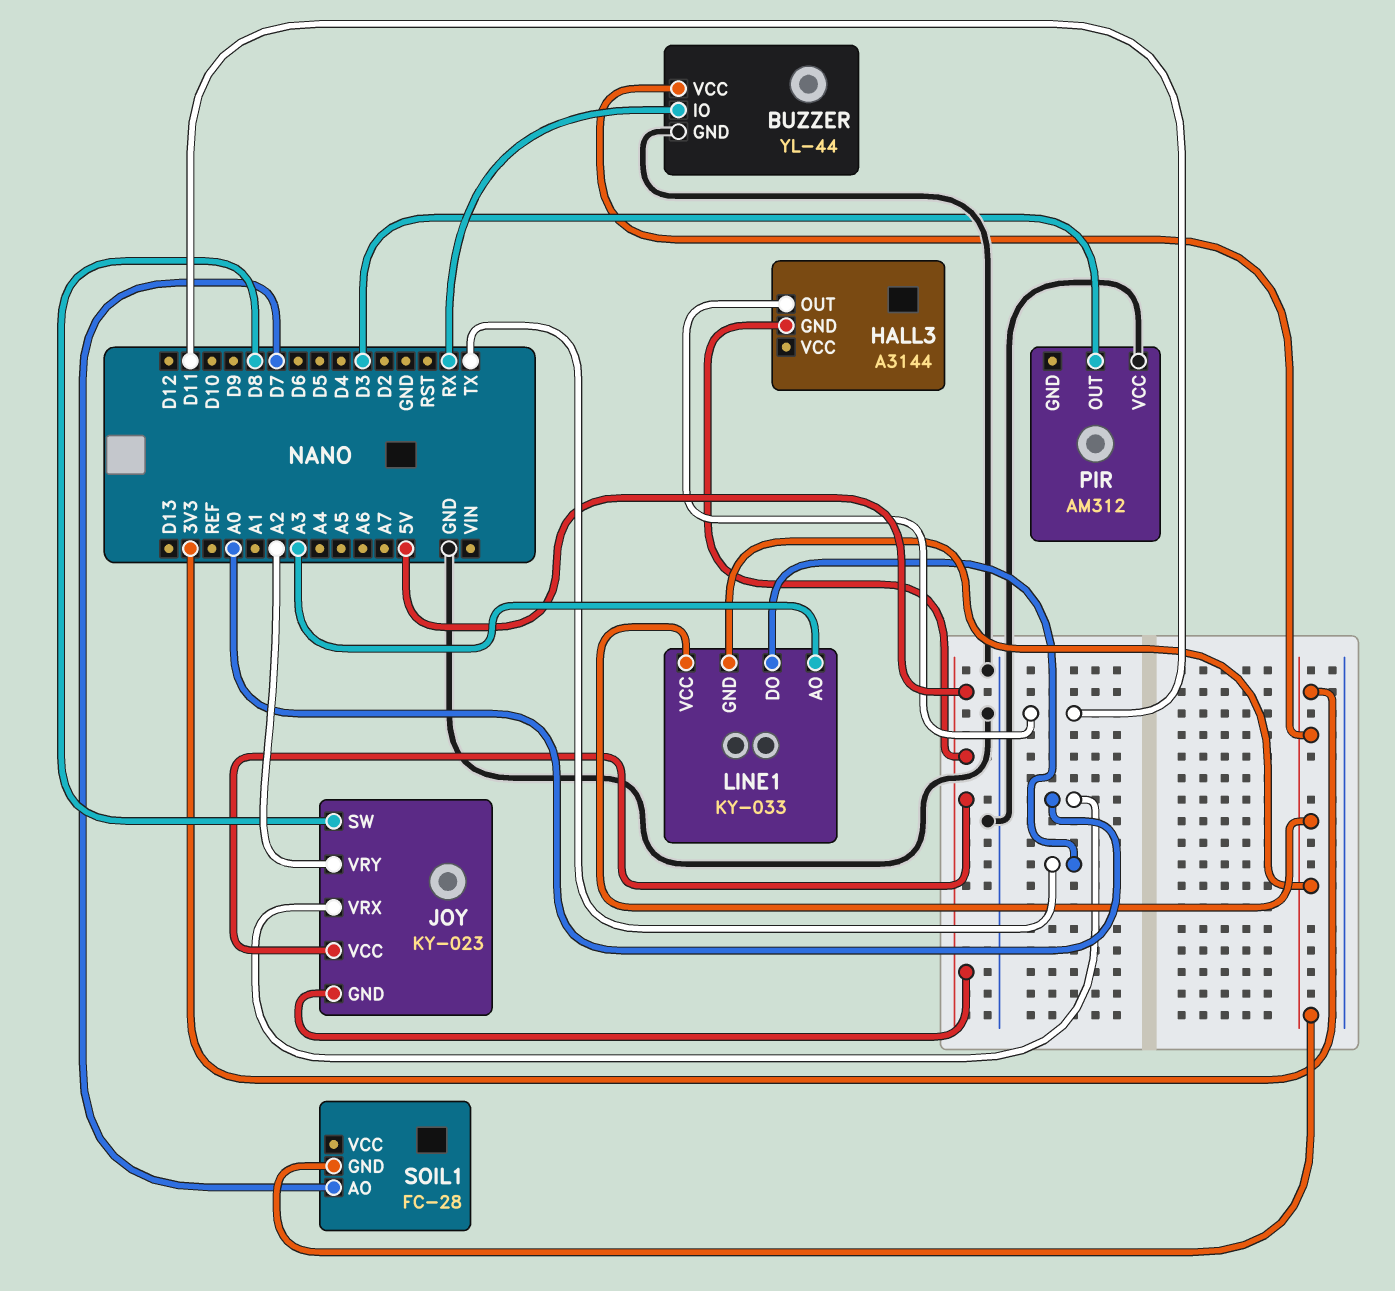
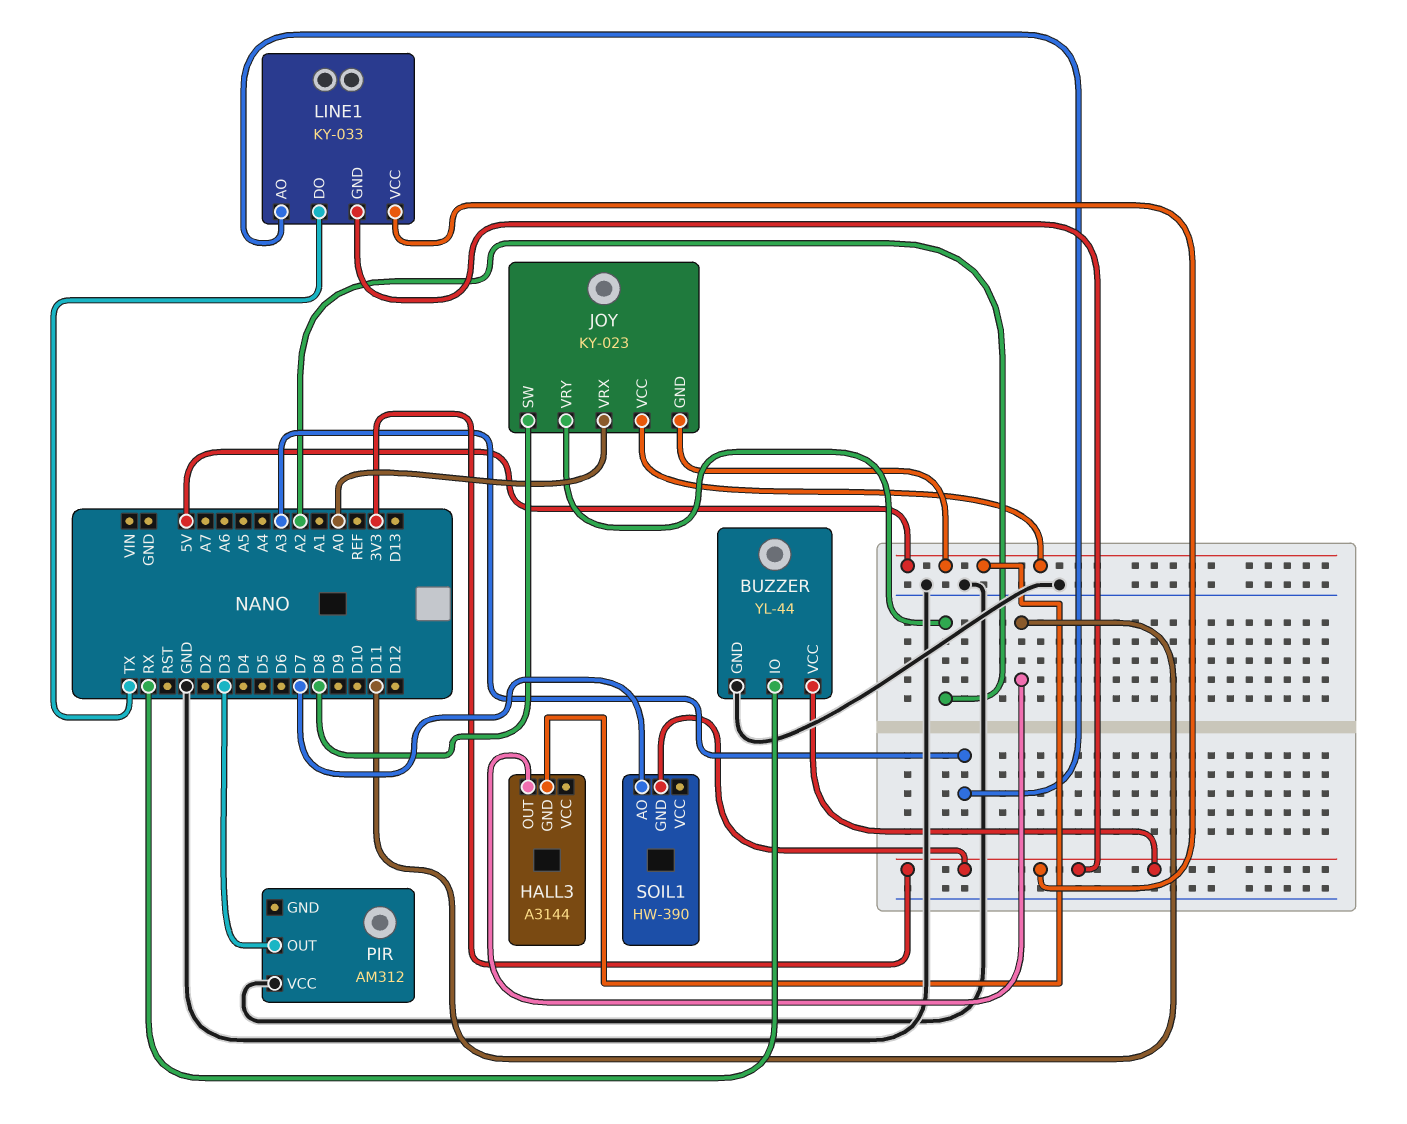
SOIL1: FC-28 -> HW-390

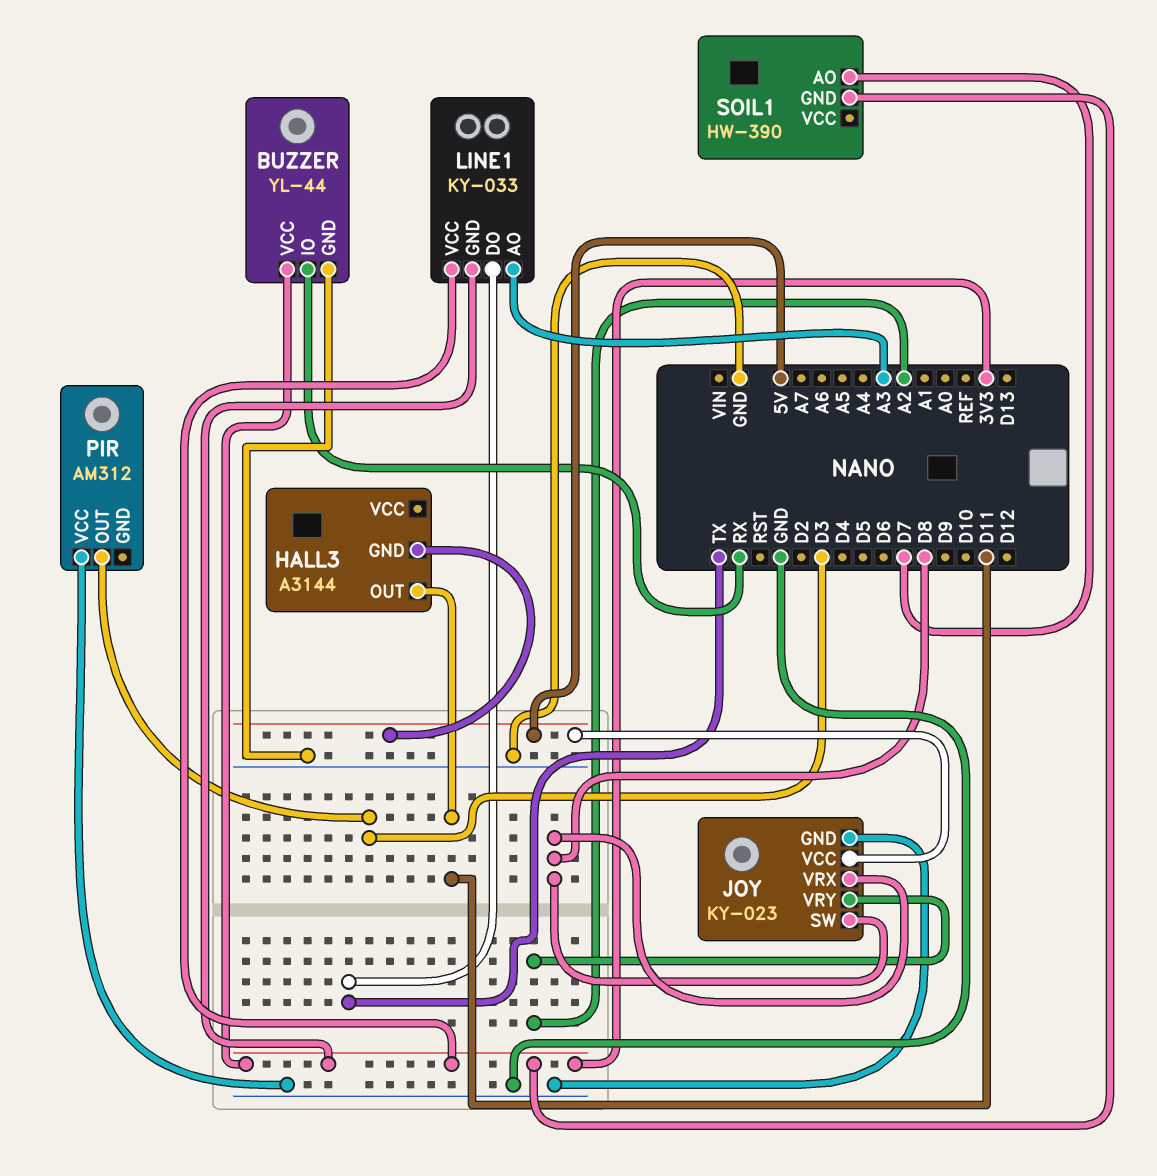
JOY pin GND: 5V -> GND
JOY pin VRX: A0 -> D8

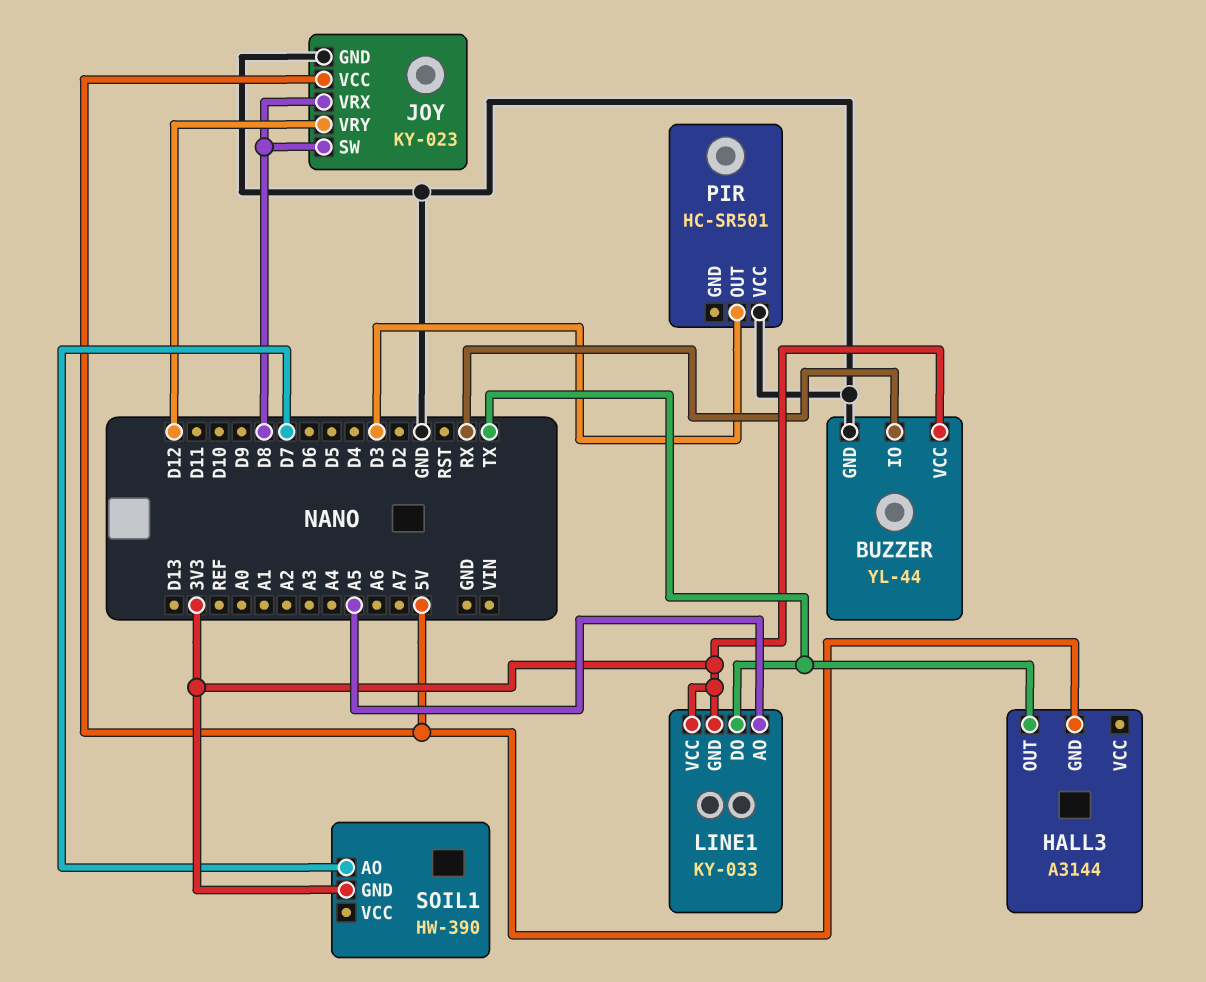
HALL3 pin OUT: D11 -> TX
JOY pin VRY: A2 -> D12
LINE1 pin AO: A3 -> A5
PIR: AM312 -> HC-SR501

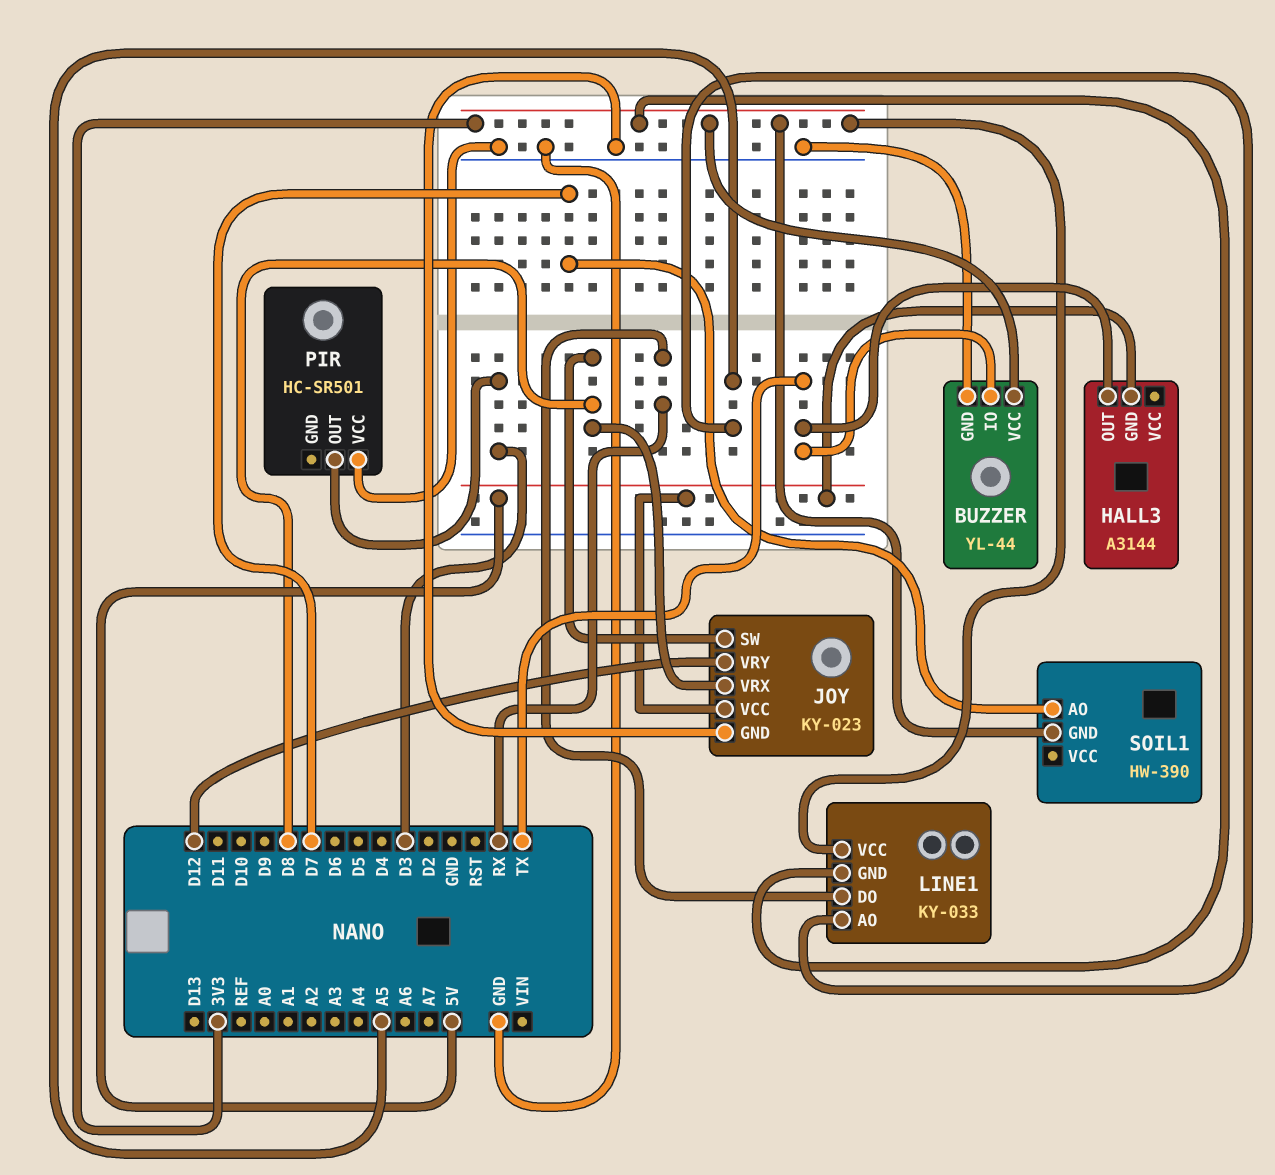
BUZZER pin IO: RX -> TX
LINE1 pin DO: TX -> RX

